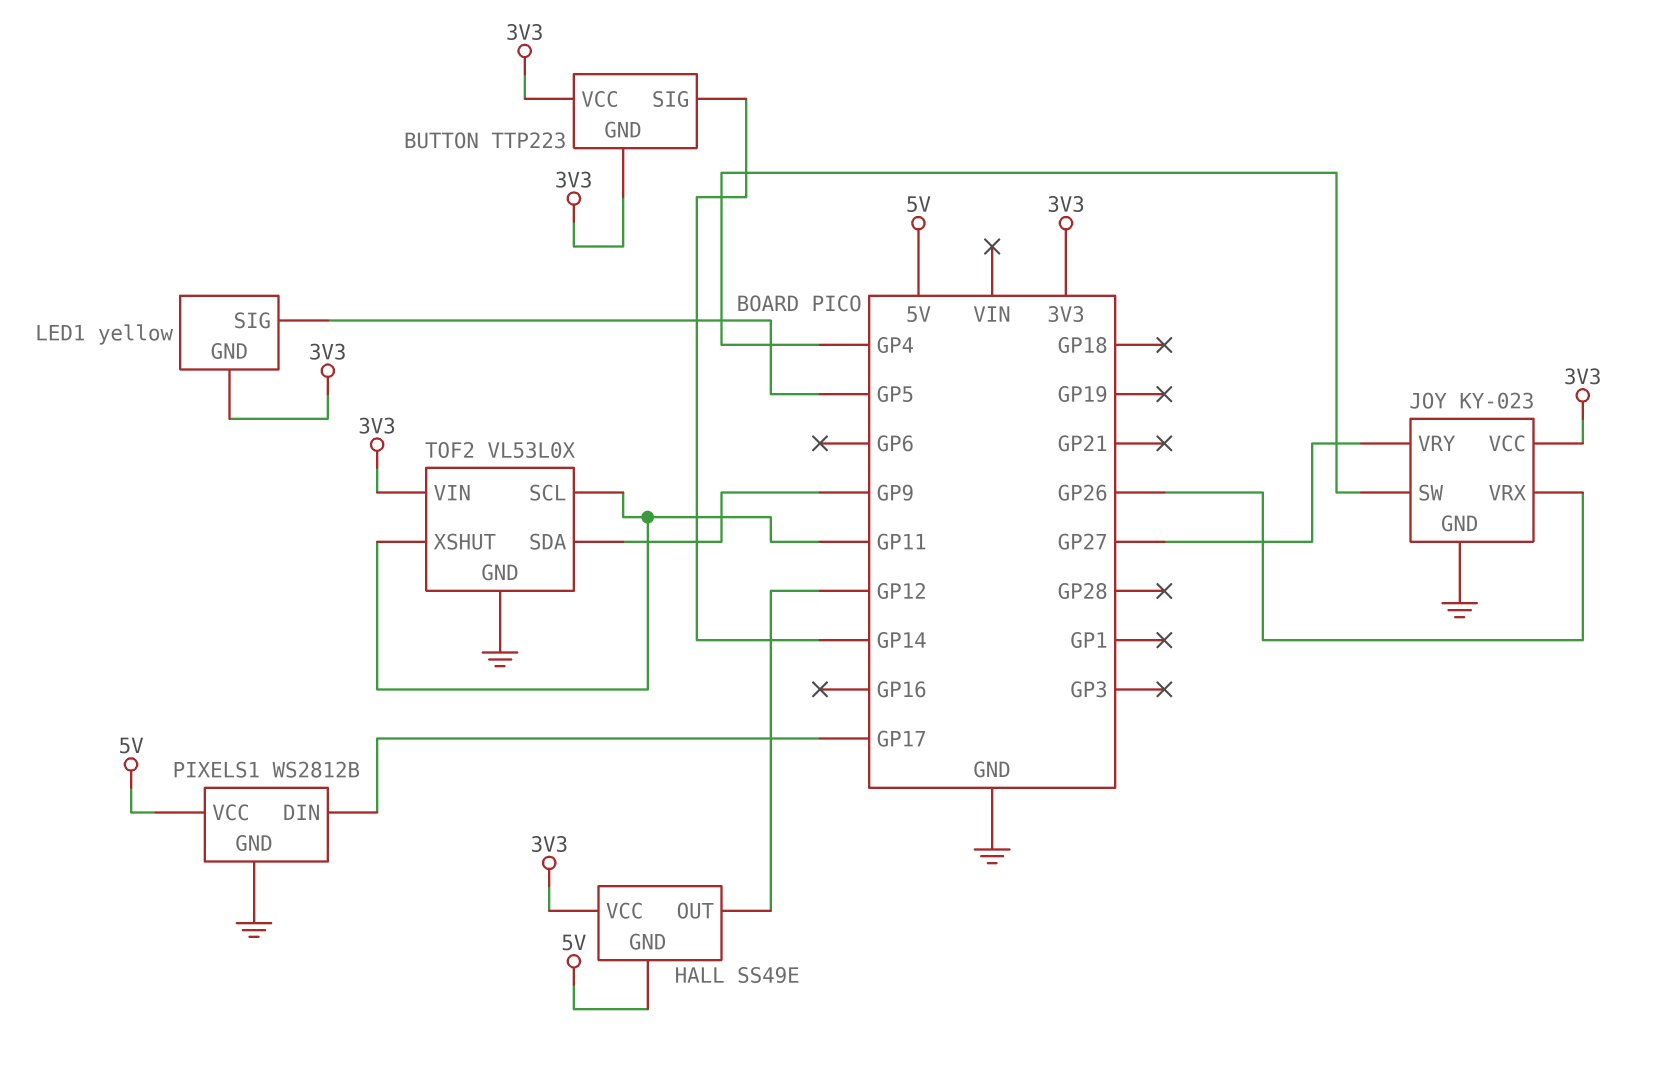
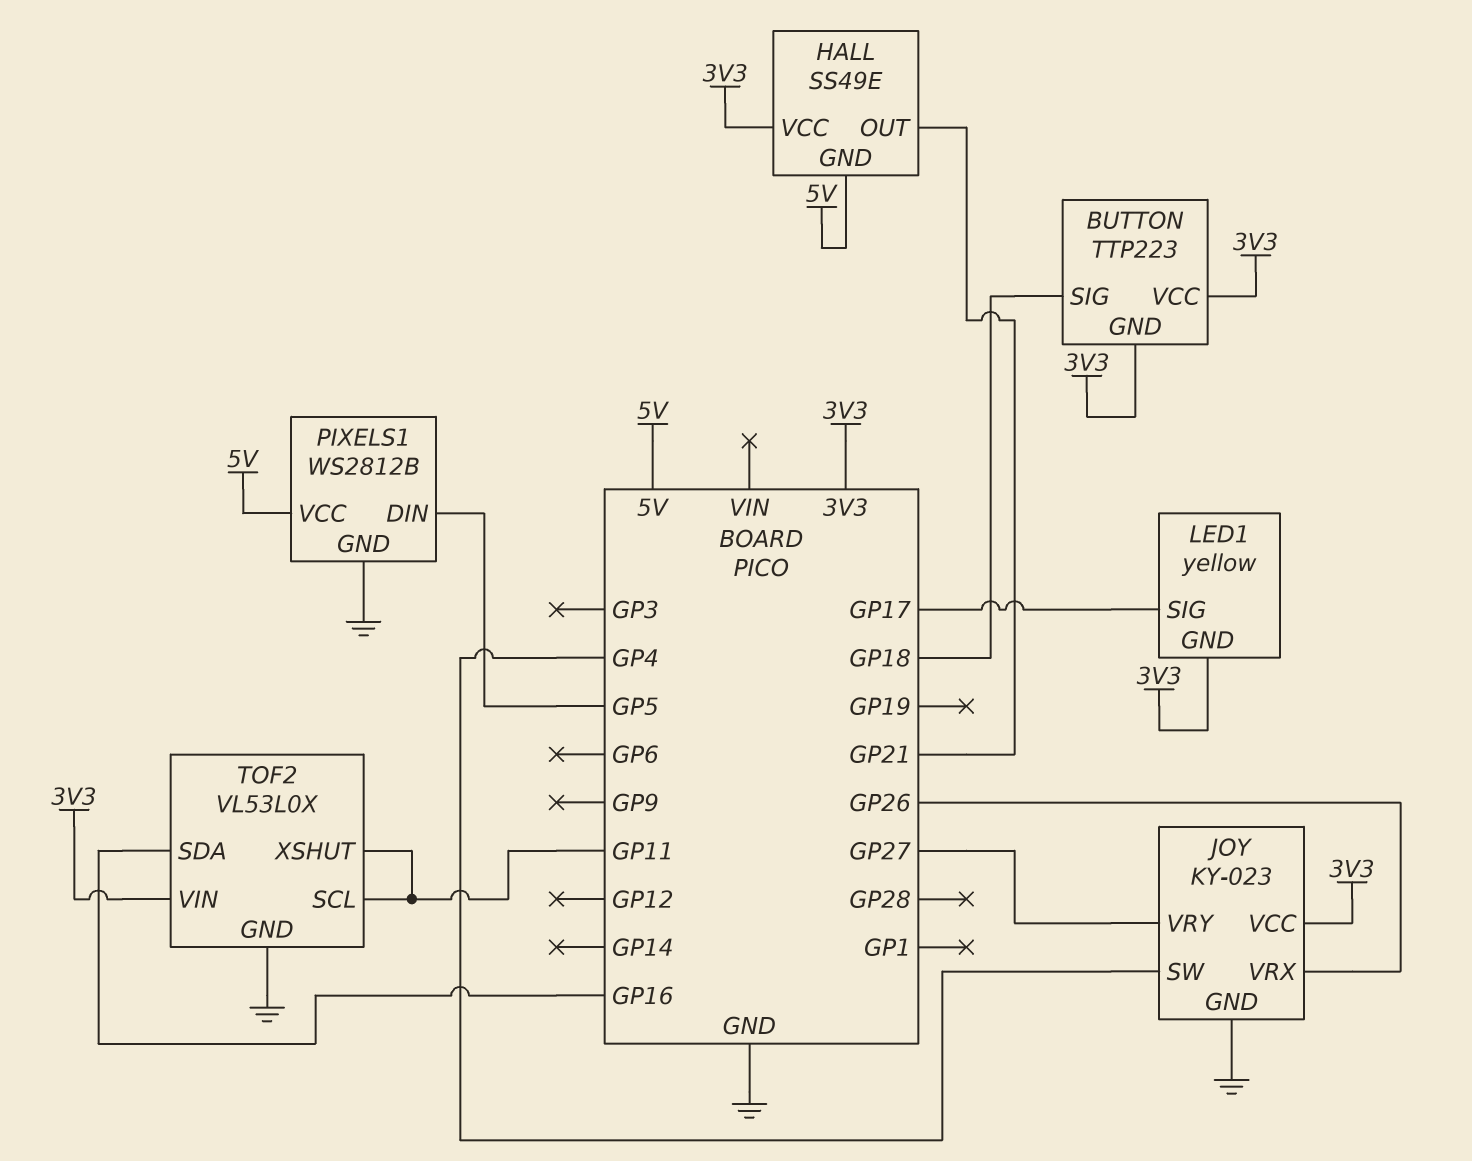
BUTTON pin SIG: GP14 -> GP18
HALL pin OUT: GP12 -> GP21
LED1 pin SIG: GP5 -> GP17
PIXELS1 pin DIN: GP17 -> GP5
TOF2 pin SDA: GP9 -> GP16

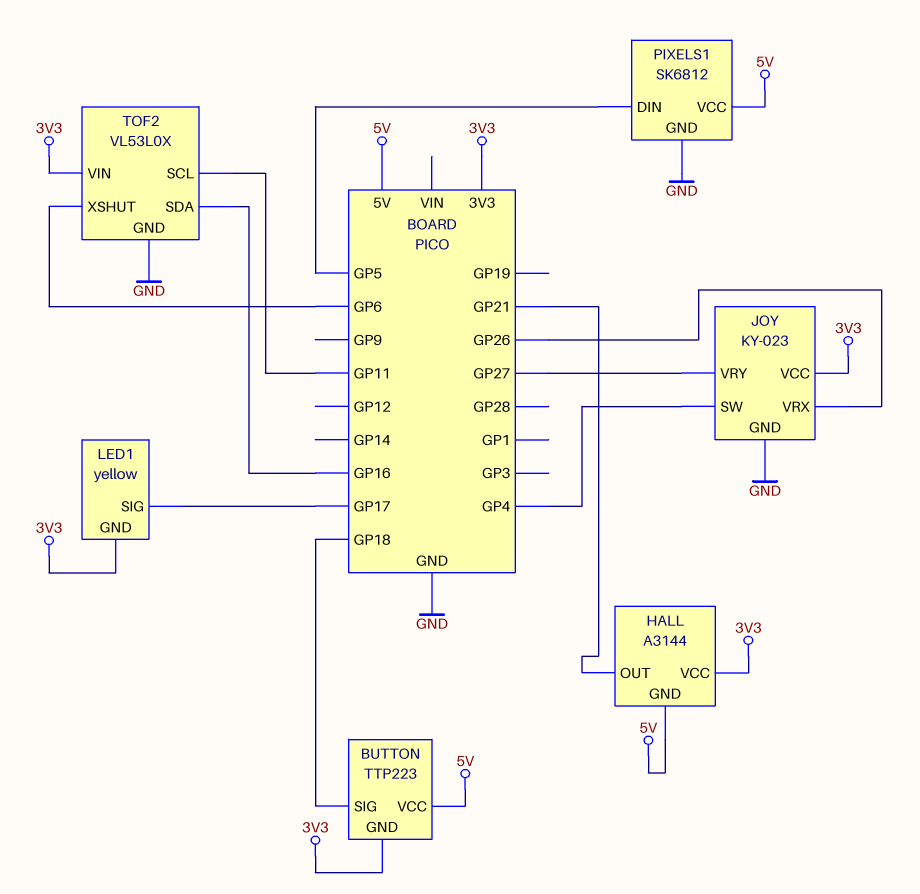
BUTTON pin VCC: 3V3 -> 5V
HALL: SS49E -> A3144
PIXELS1: WS2812B -> SK6812
TOF2 pin XSHUT: GP11 -> GP6

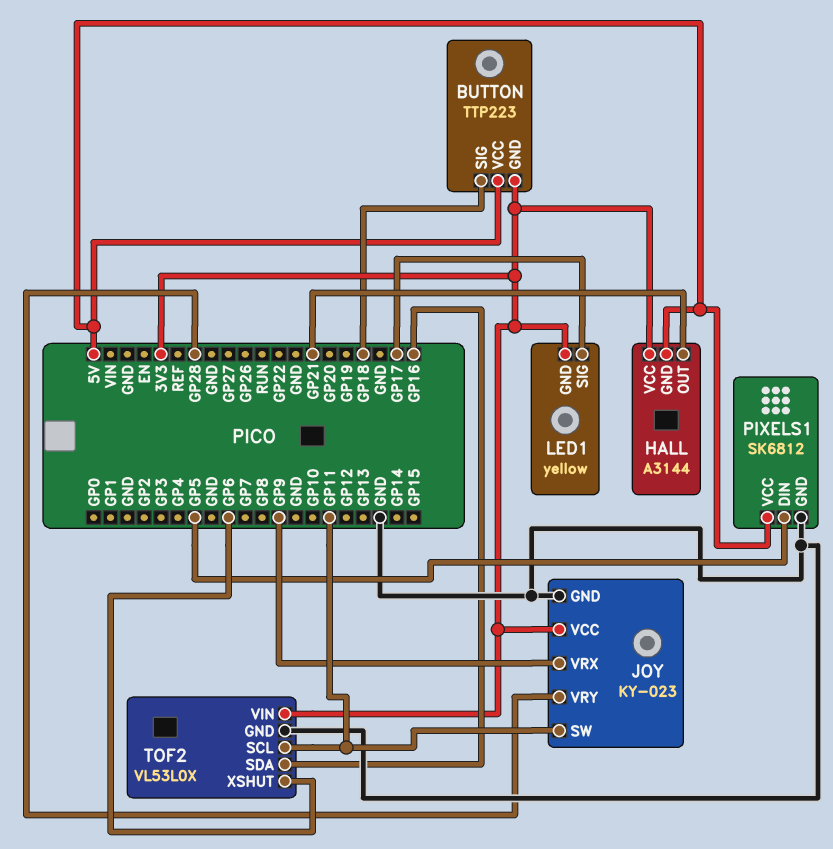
JOY pin SW: GP4 -> GP11
JOY pin VRX: GP26 -> GP9
JOY pin VRY: GP27 -> GP28

